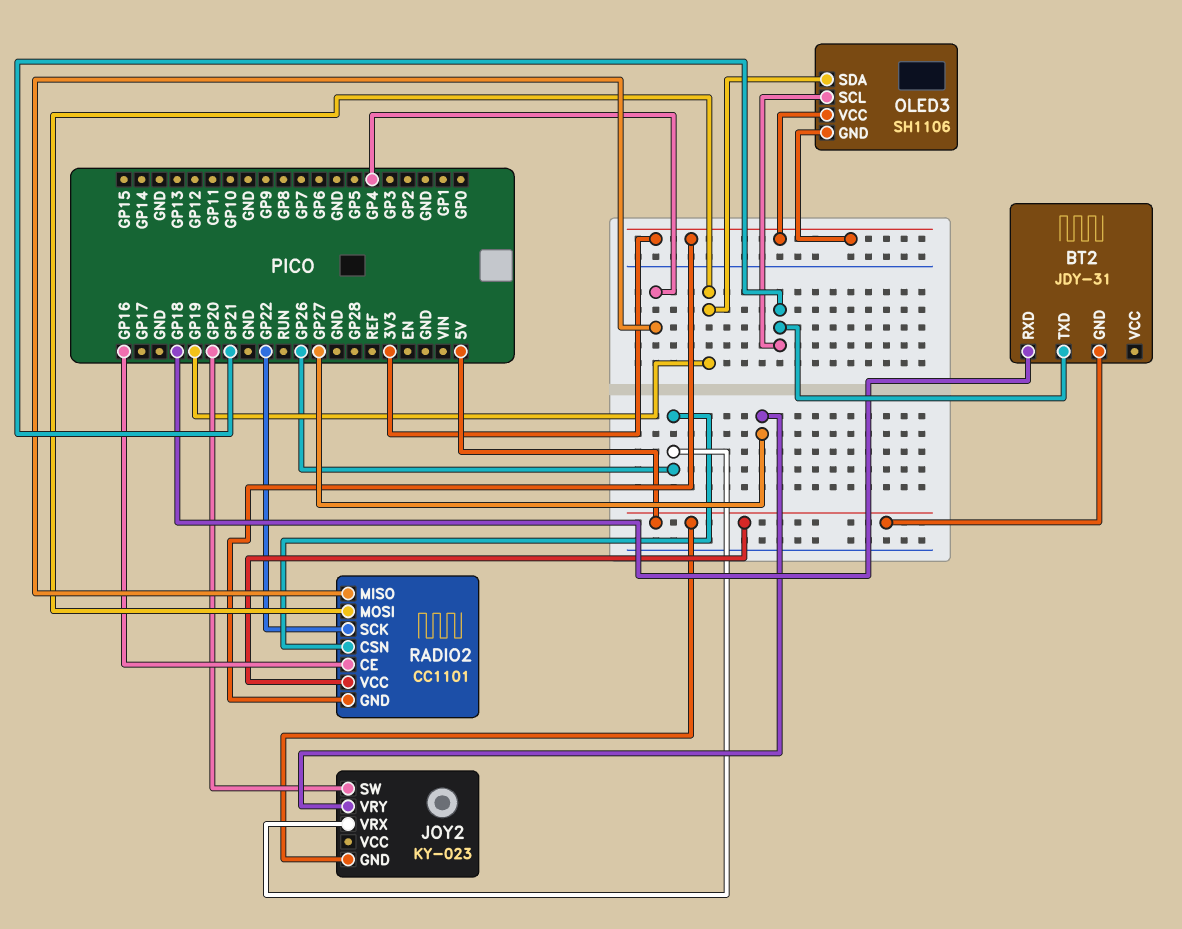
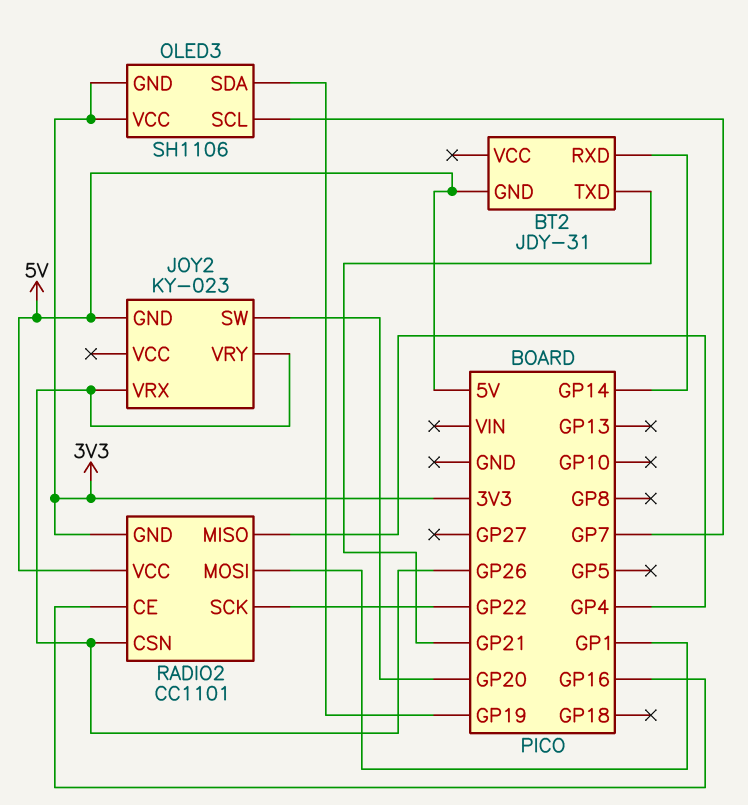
BT2 pin RXD: GP18 -> GP14
JOY2 pin VRY: GP27 -> GP26
OLED3 pin SCL: GP21 -> GP7
RADIO2 pin MOSI: GP19 -> GP1

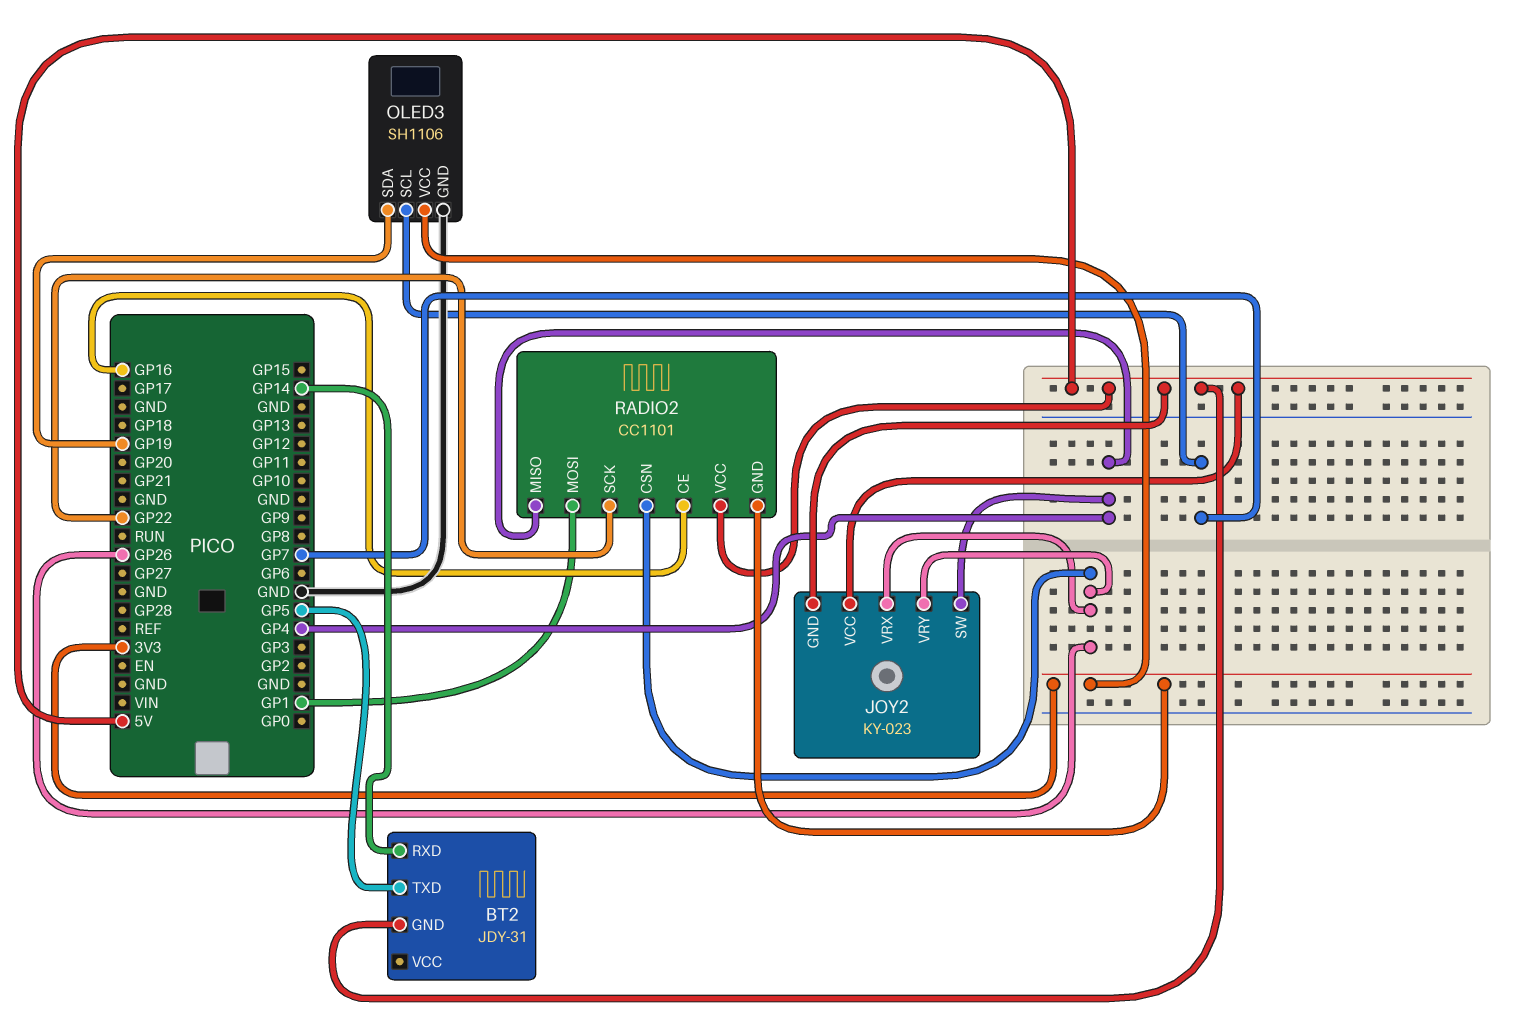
BT2 pin TXD: GP21 -> GP5
JOY2 pin SW: GP20 -> GP4
JOY2 pin VCC: none -> 5V
OLED3 pin GND: 3V3 -> GND

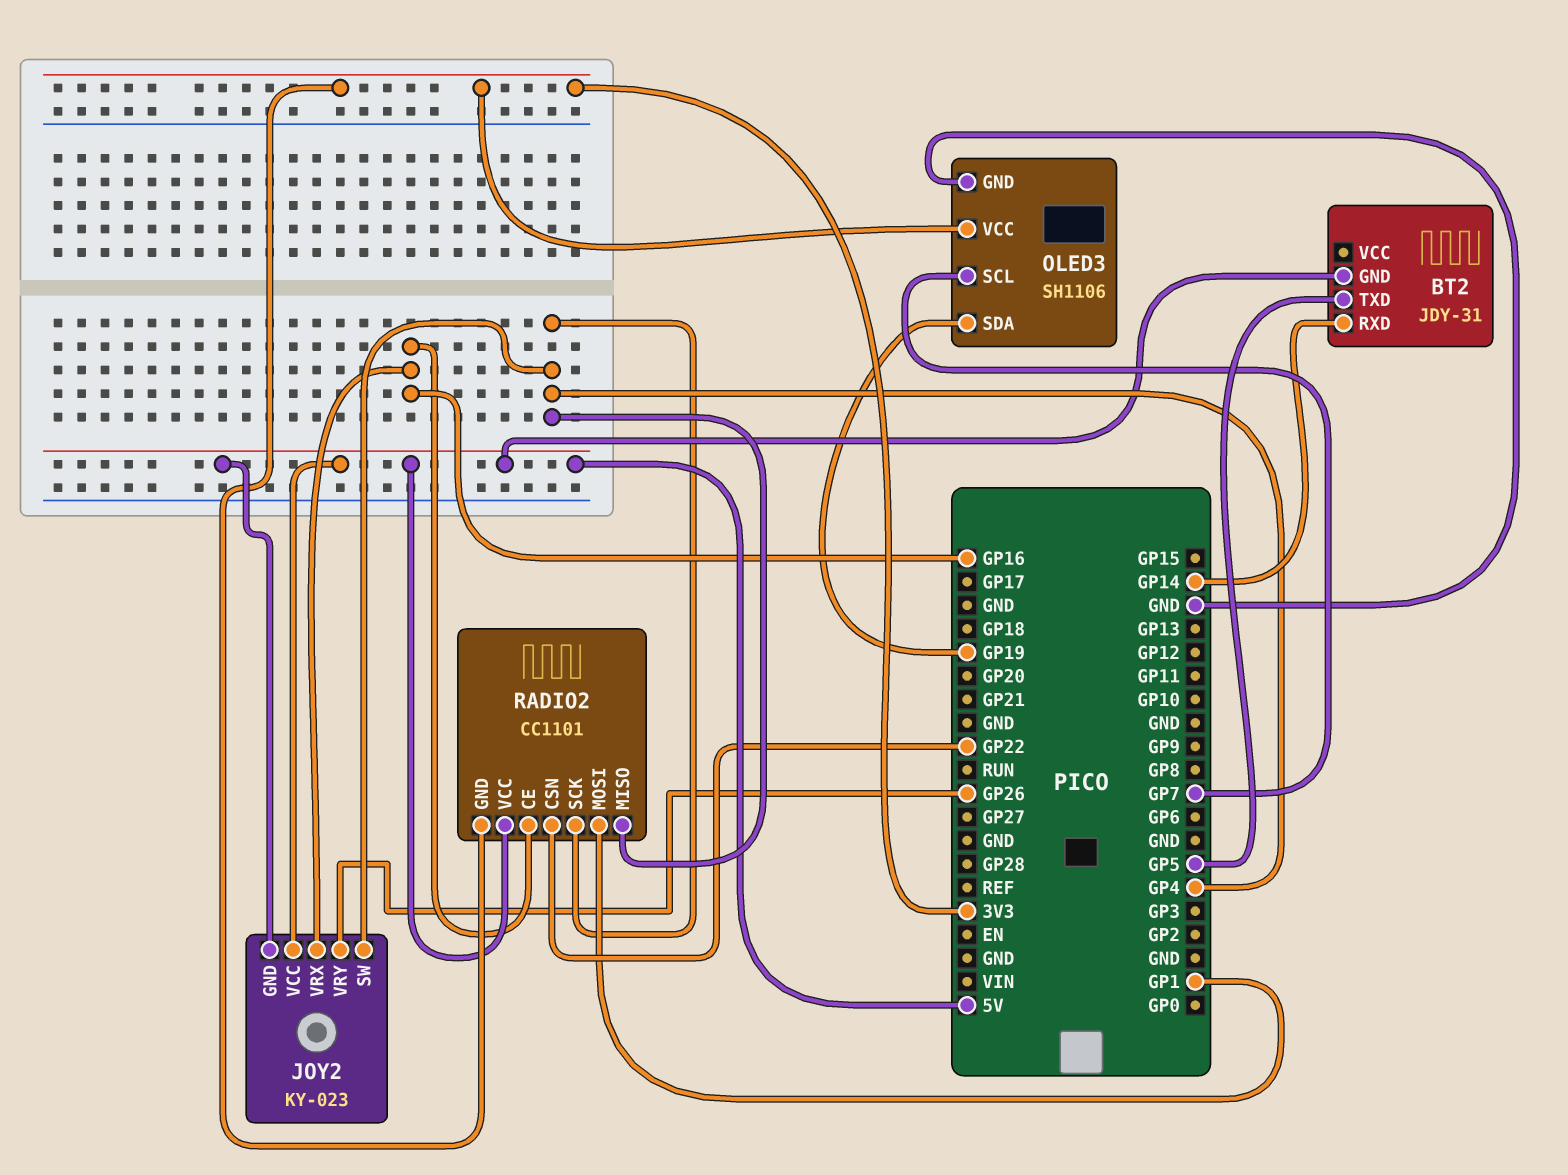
JOY2 pin VRX: GP26 -> GP16
RADIO2 pin CSN: GP26 -> GP22
RADIO2 pin SCK: GP22 -> GP4

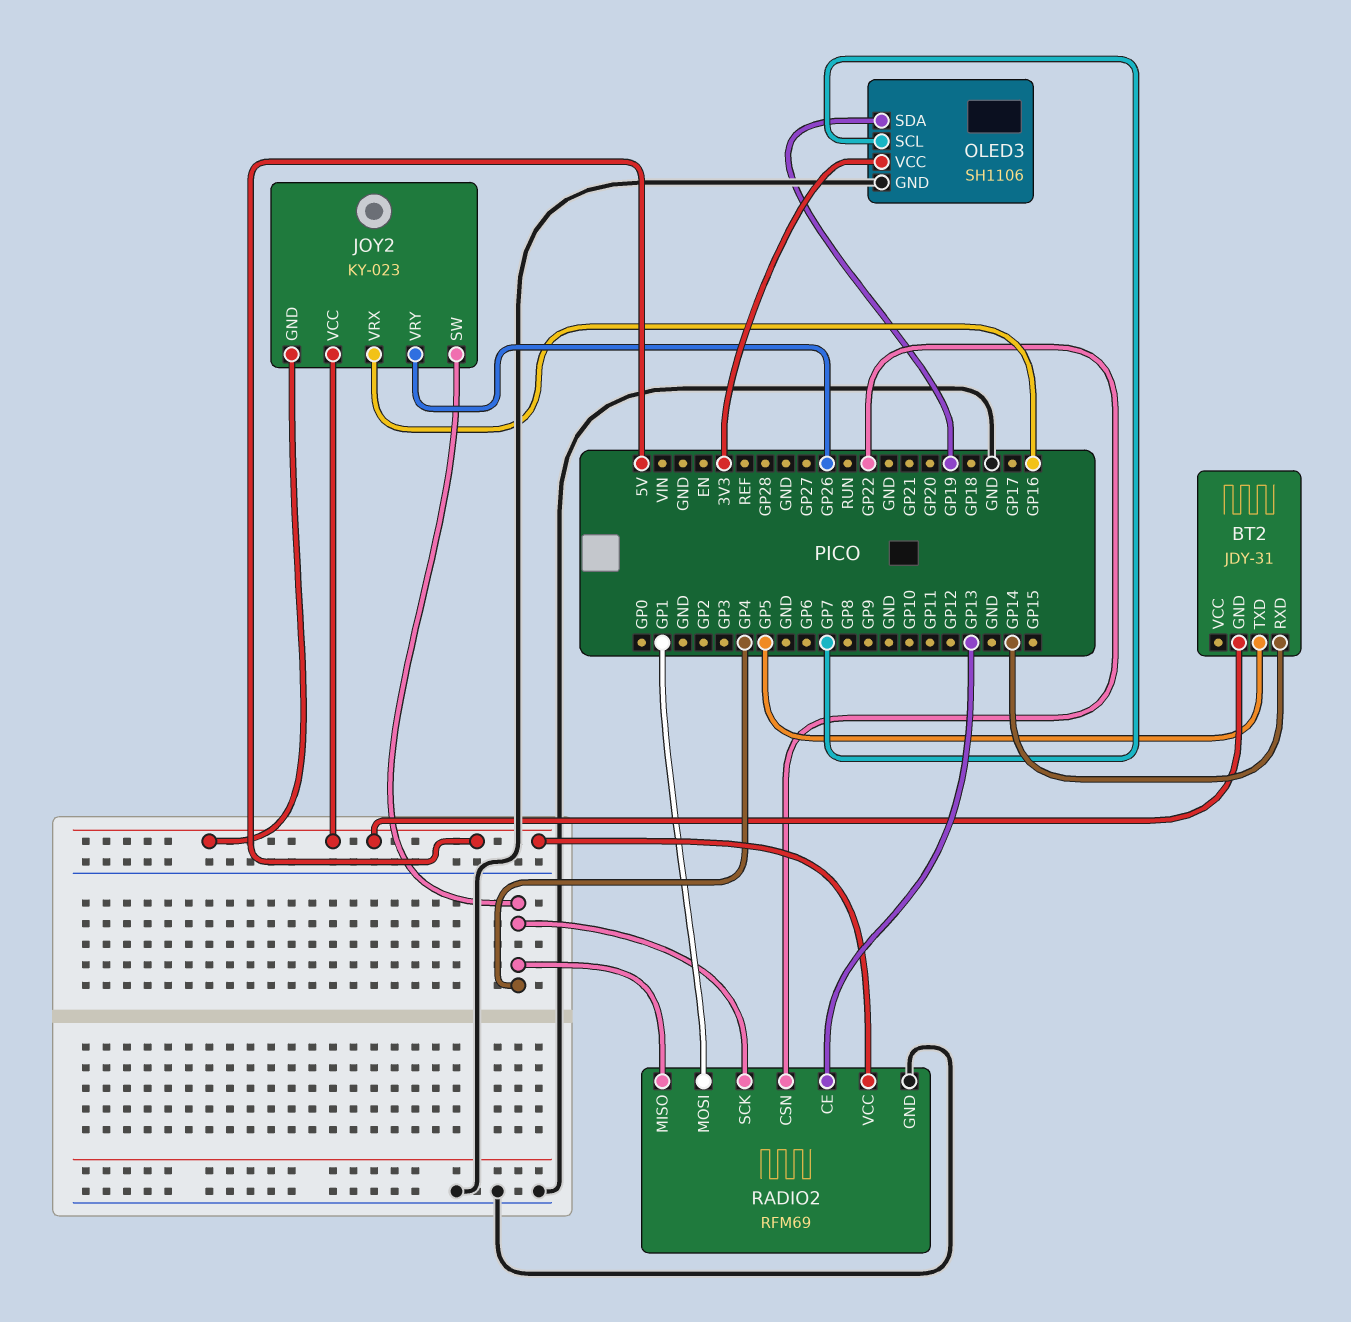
RADIO2: CC1101 -> RFM69
RADIO2 pin CE: GP16 -> GP13
RADIO2 pin GND: 3V3 -> GND

